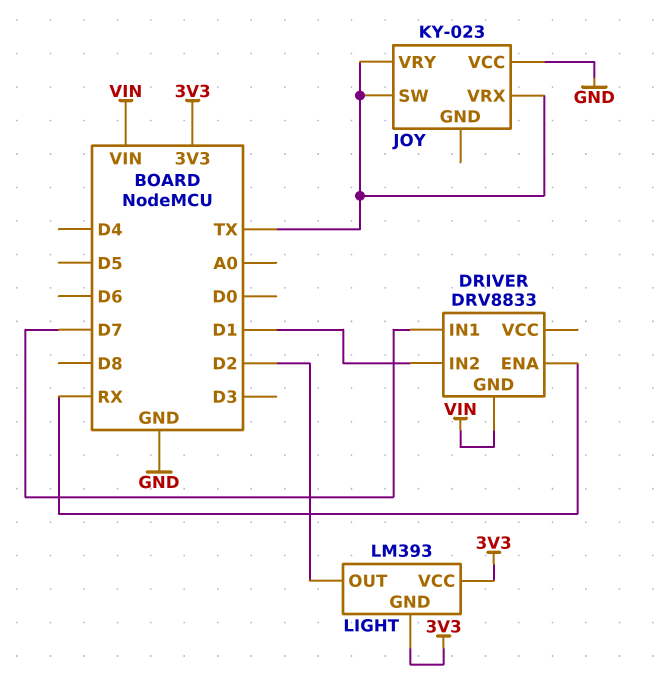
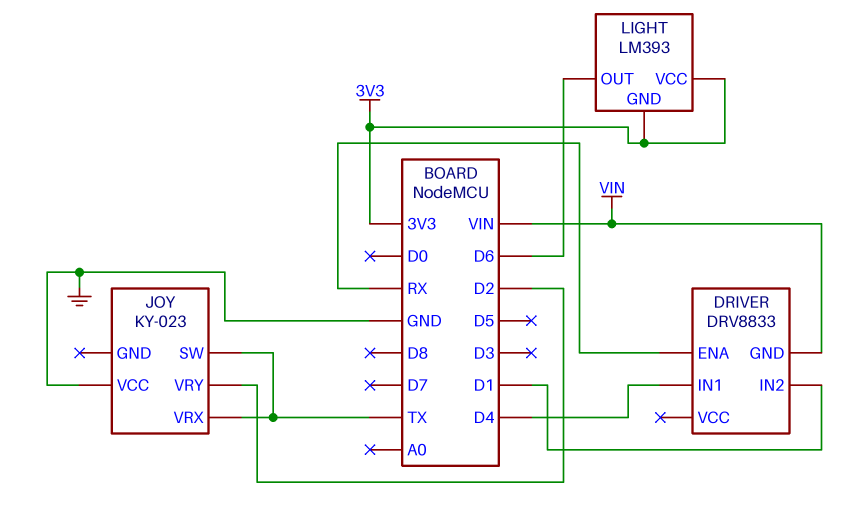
DRIVER pin IN1: D7 -> D4
JOY pin VRY: TX -> D2
LIGHT pin OUT: D2 -> D6

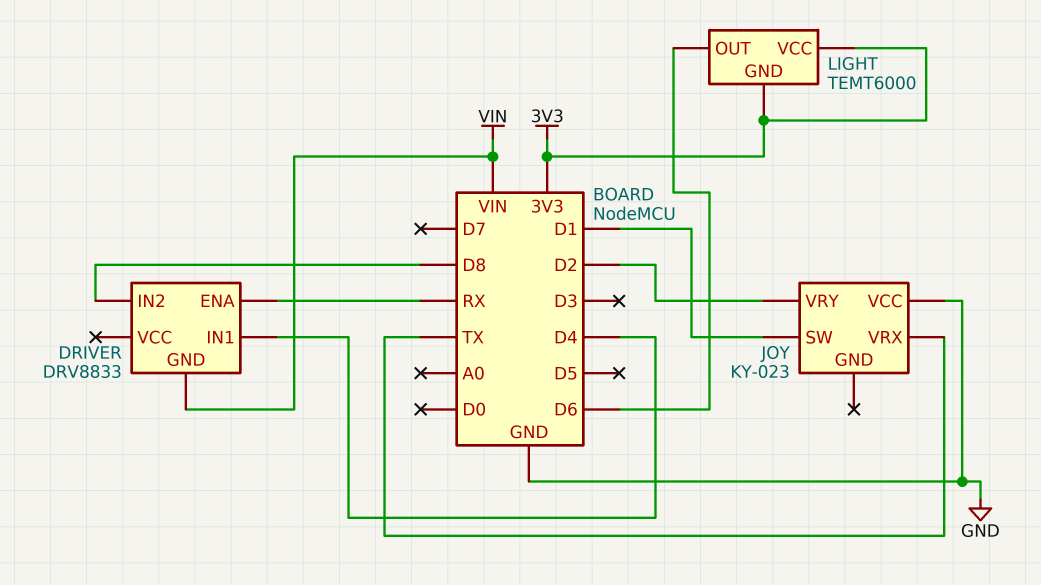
DRIVER pin IN2: D1 -> D8
JOY pin SW: TX -> D1
LIGHT: LM393 -> TEMT6000

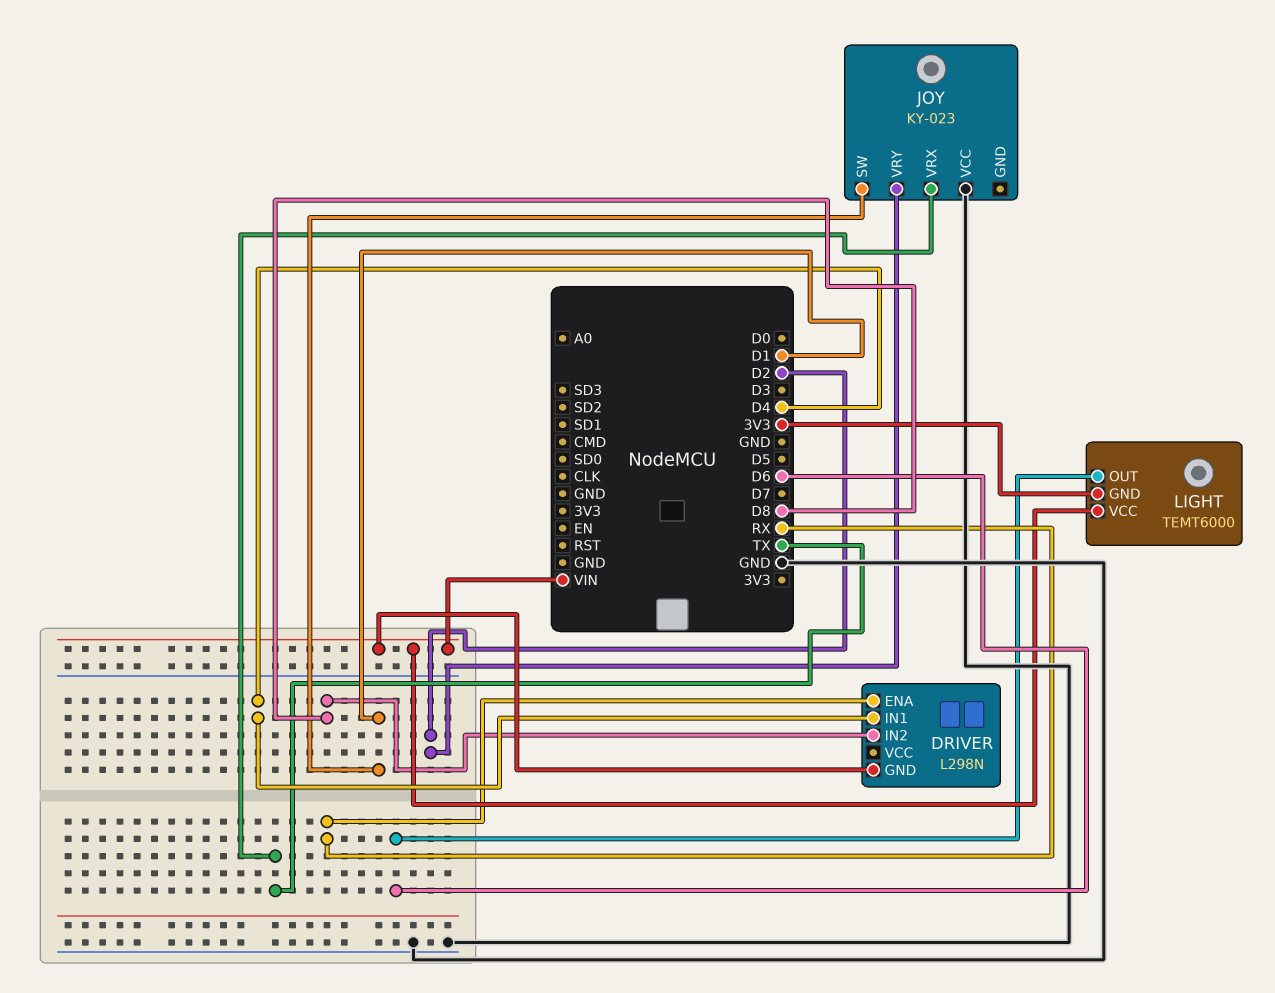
DRIVER: DRV8833 -> L298N
LIGHT pin VCC: 3V3 -> VIN

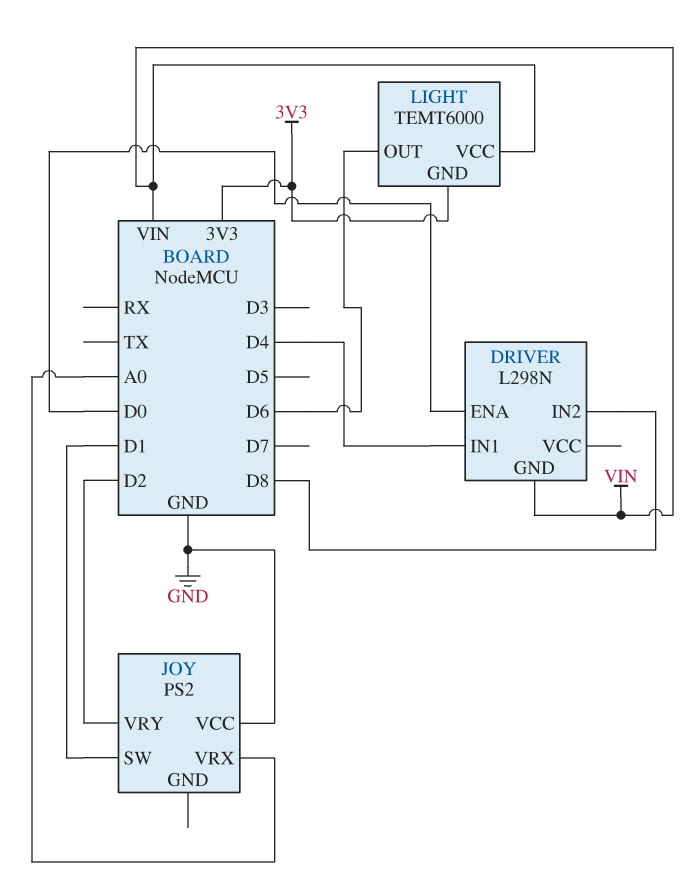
DRIVER pin ENA: RX -> D0
JOY: KY-023 -> PS2
JOY pin VRX: TX -> A0

